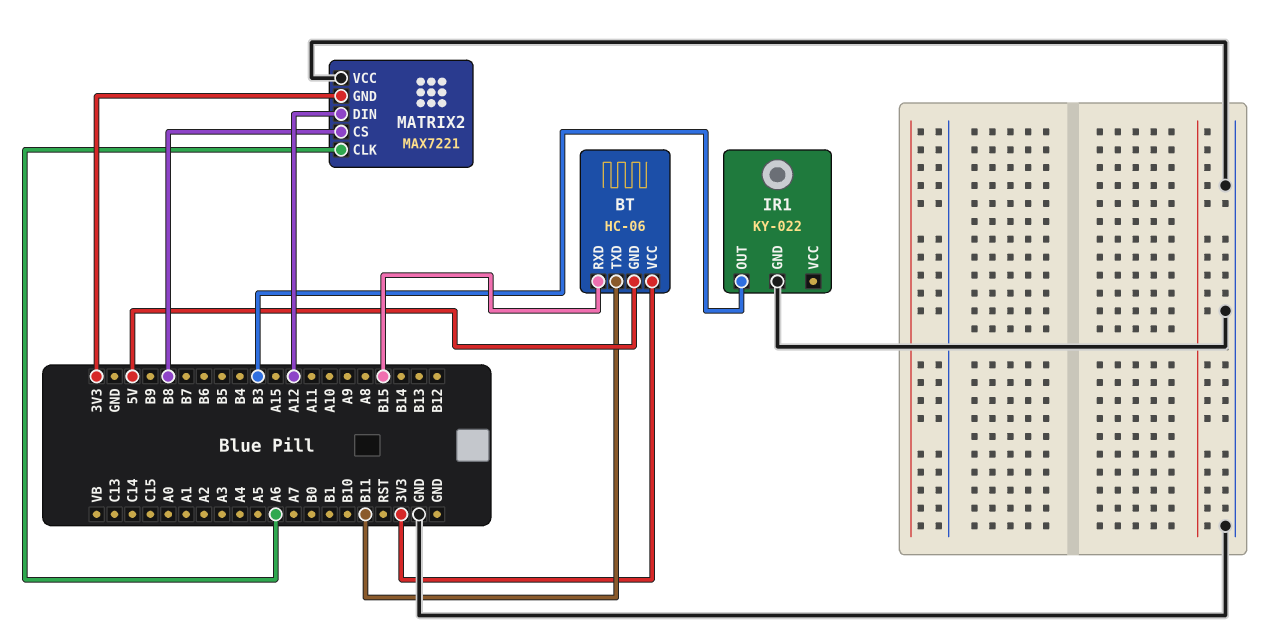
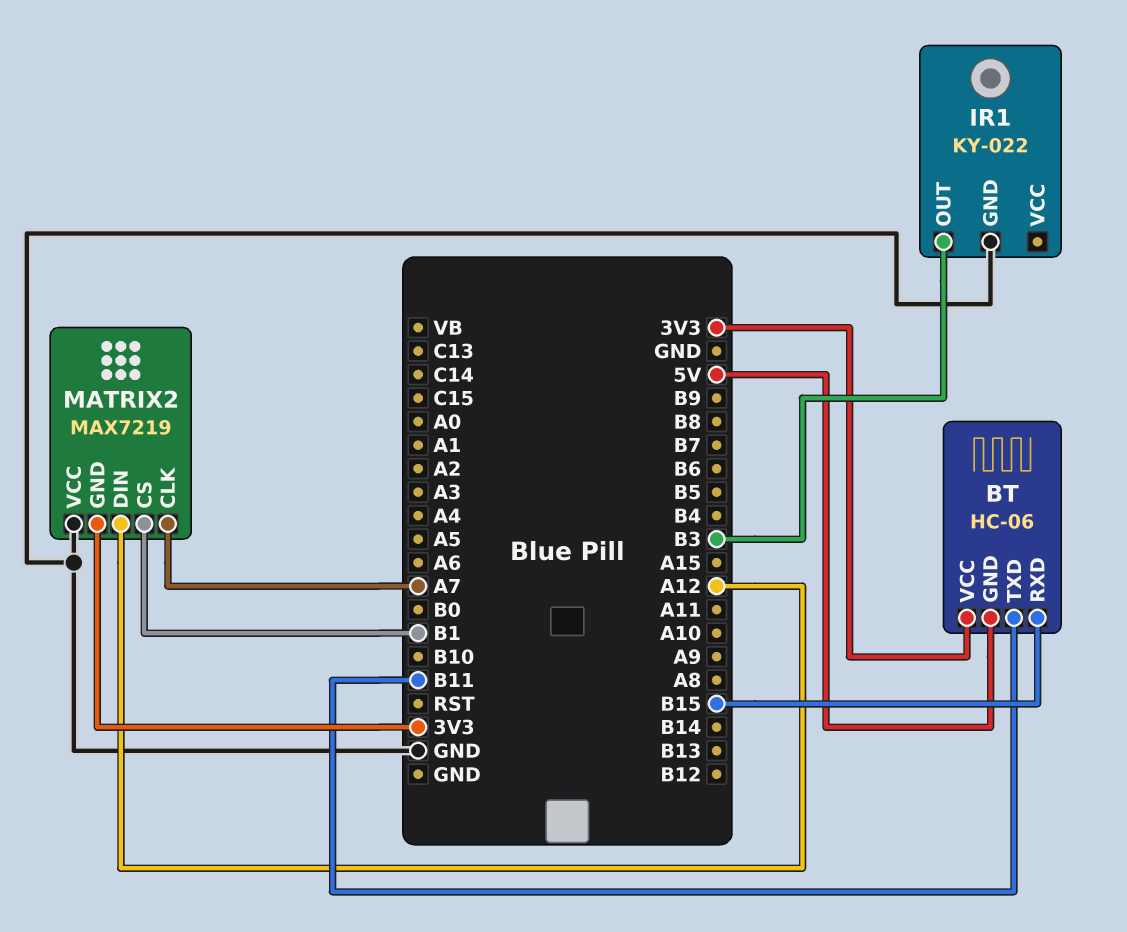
MATRIX2: MAX7221 -> MAX7219
MATRIX2 pin CLK: A6 -> A7
MATRIX2 pin CS: B8 -> B1

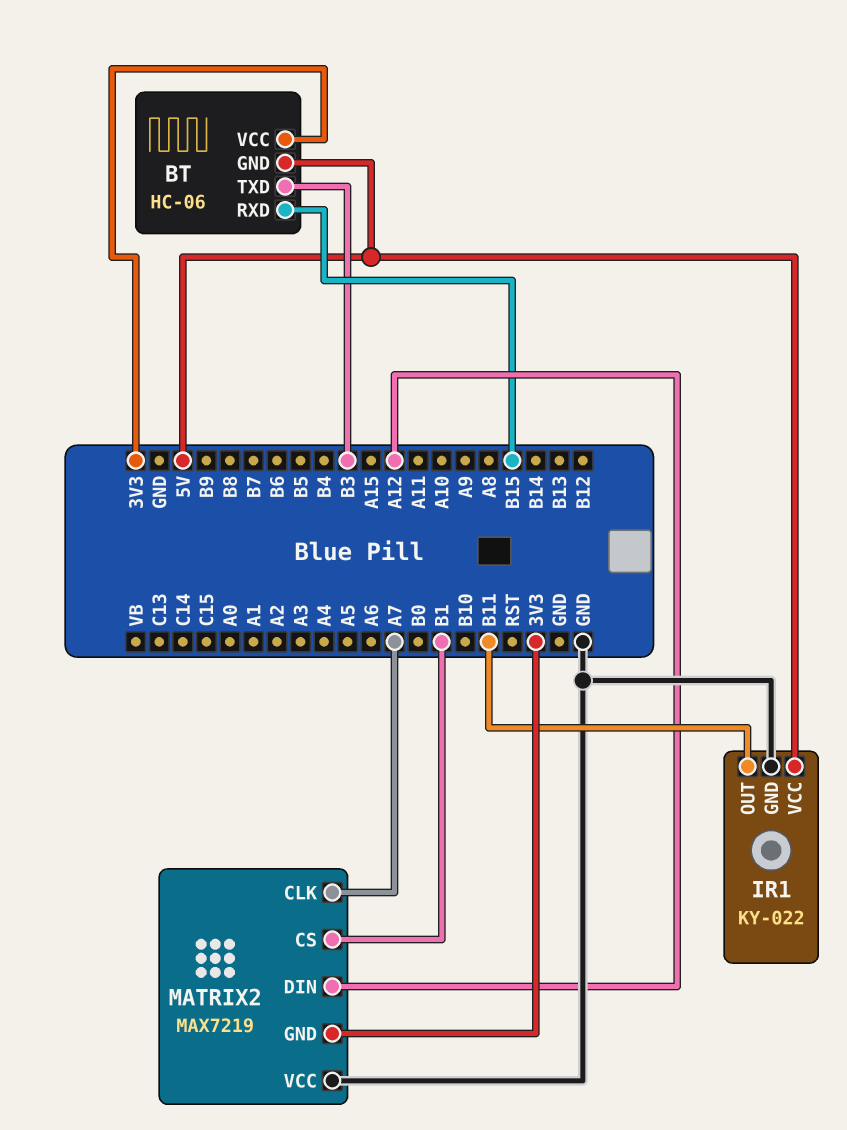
BT pin TXD: B11 -> B3
IR1 pin OUT: B3 -> B11
IR1 pin VCC: none -> 5V

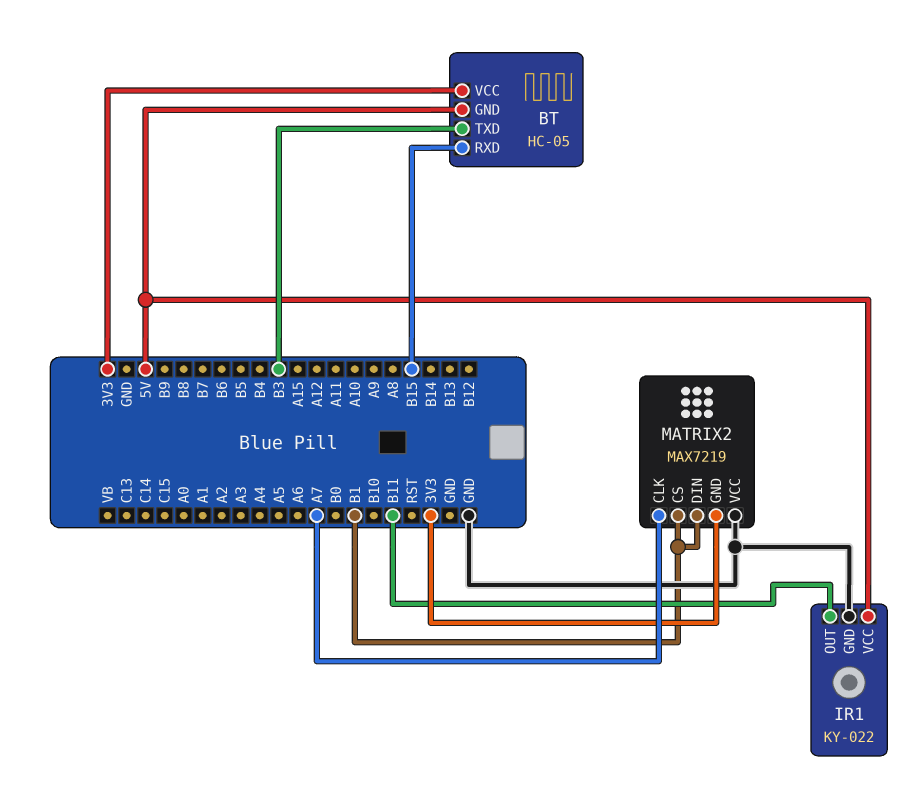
BT: HC-06 -> HC-05
MATRIX2 pin DIN: A12 -> B1

